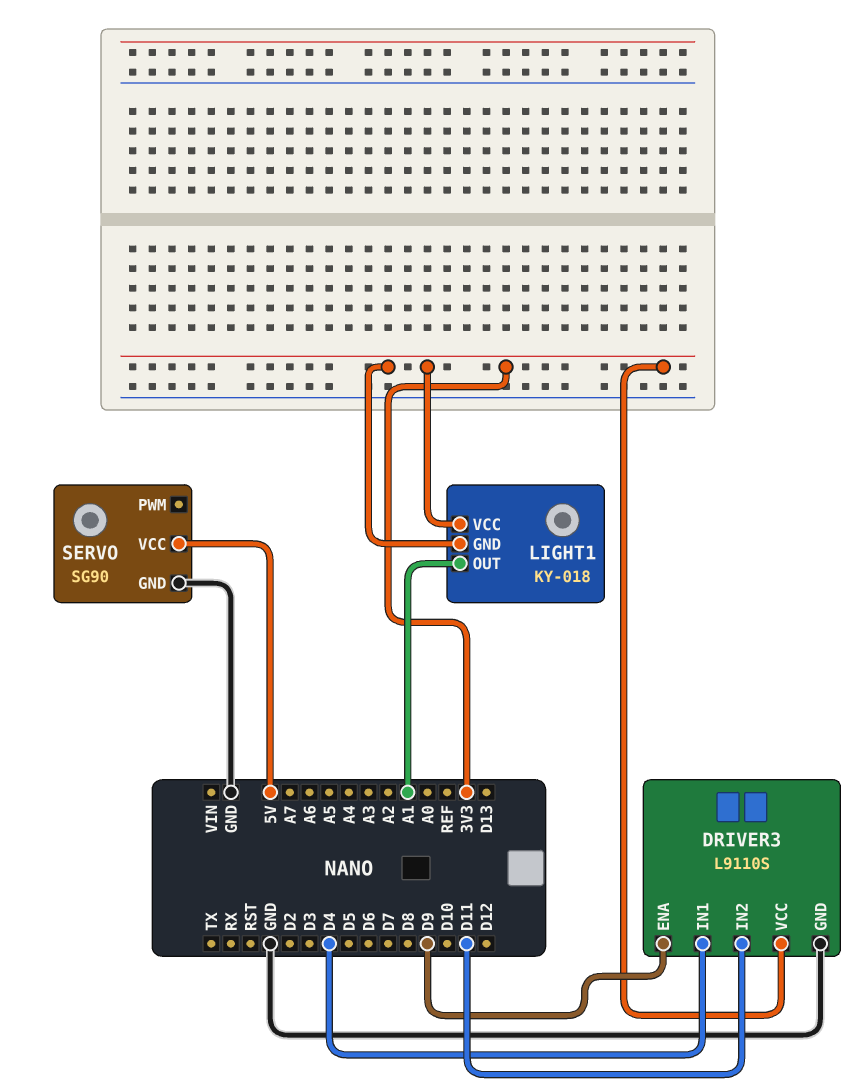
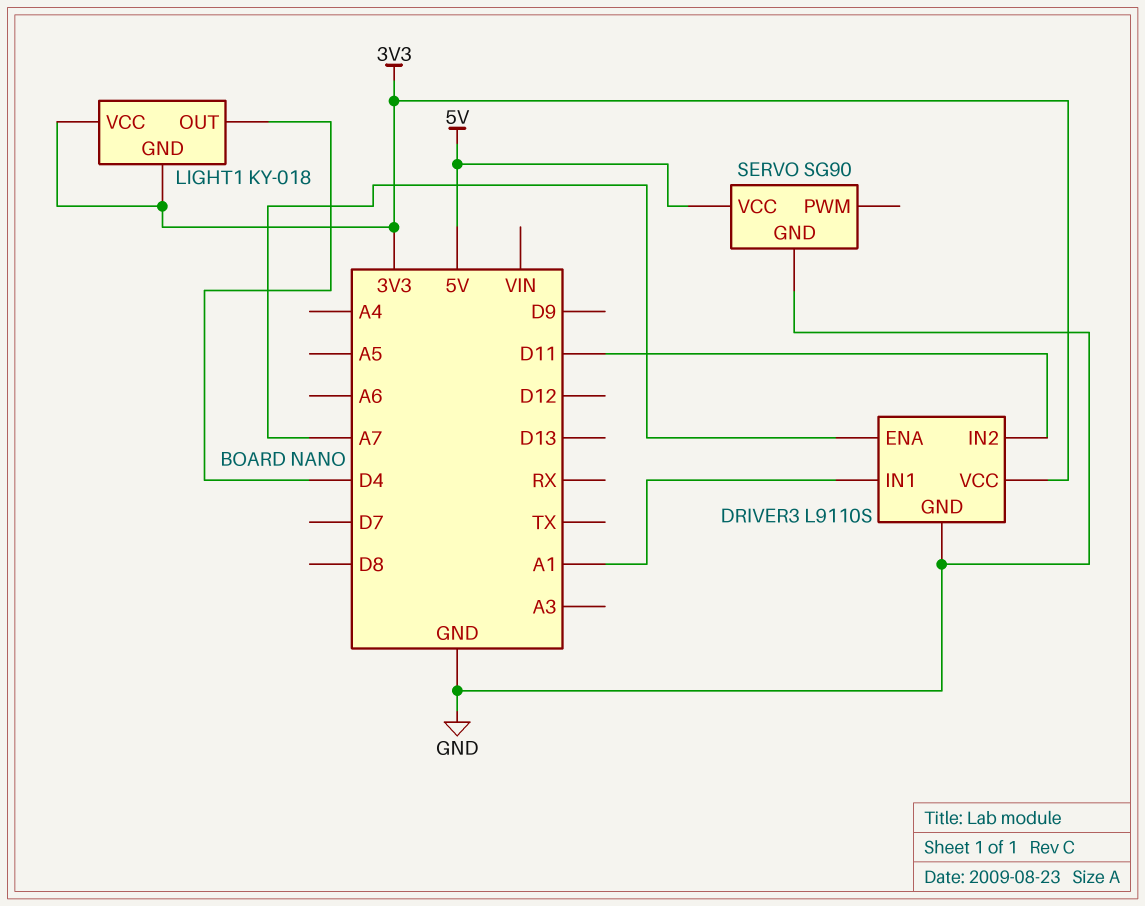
DRIVER3 pin ENA: D9 -> A7
DRIVER3 pin IN1: D4 -> A1
LIGHT1 pin OUT: A1 -> D4

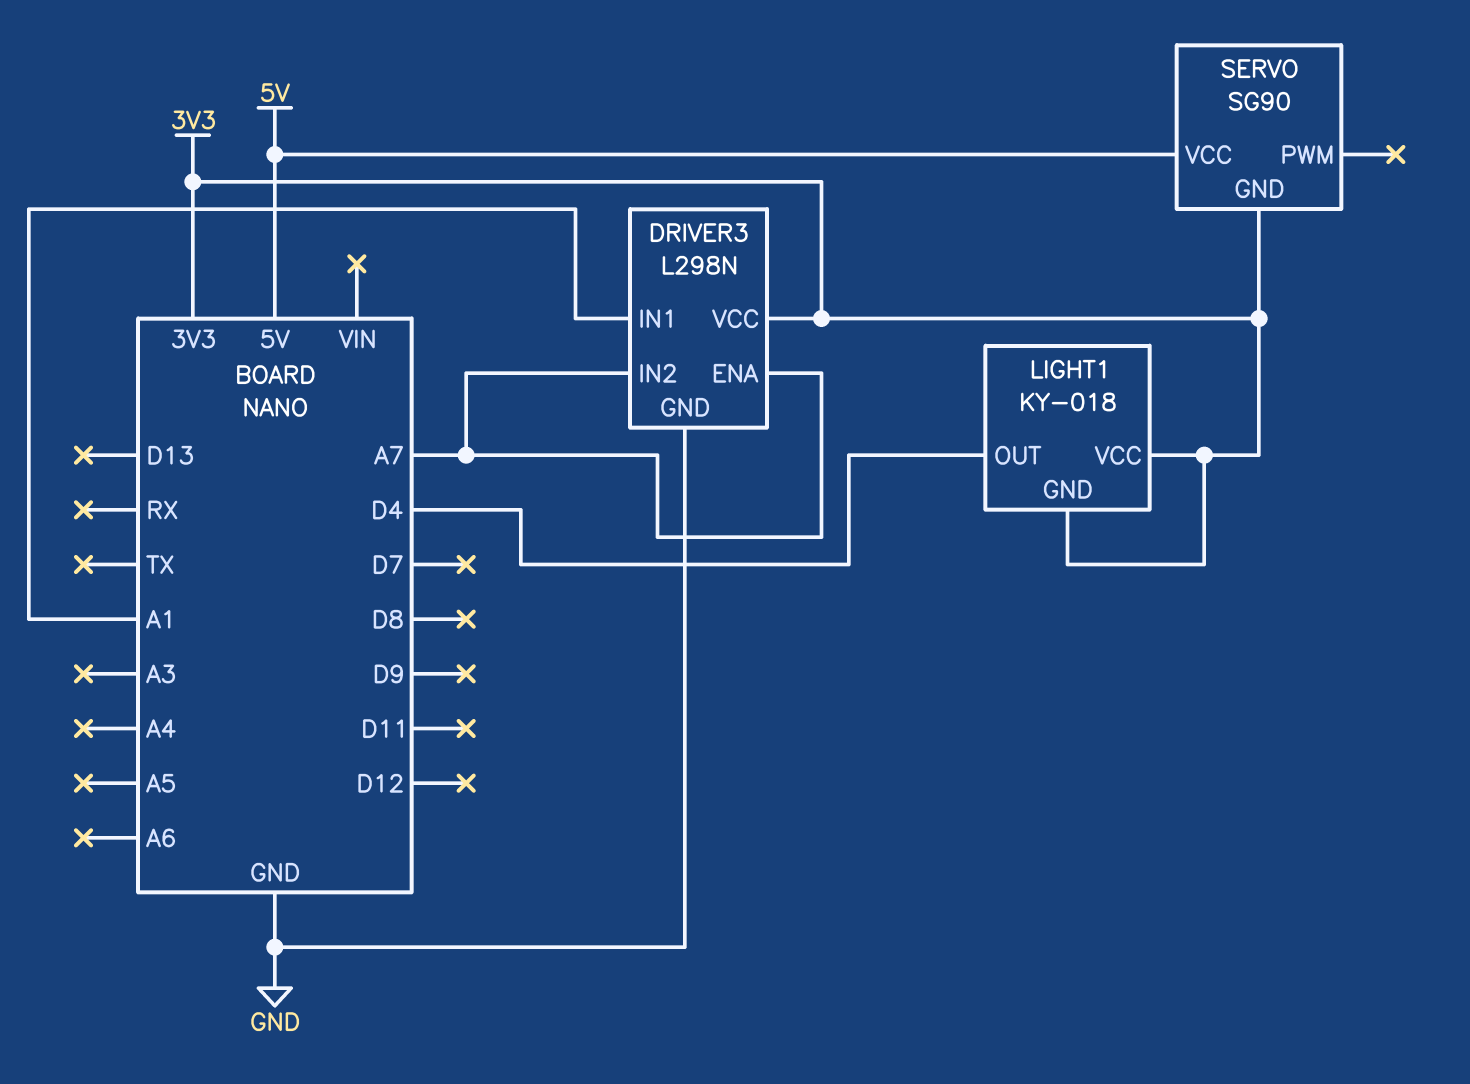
DRIVER3: L9110S -> L298N
DRIVER3 pin IN2: D11 -> A7
SERVO pin GND: GND -> 3V3

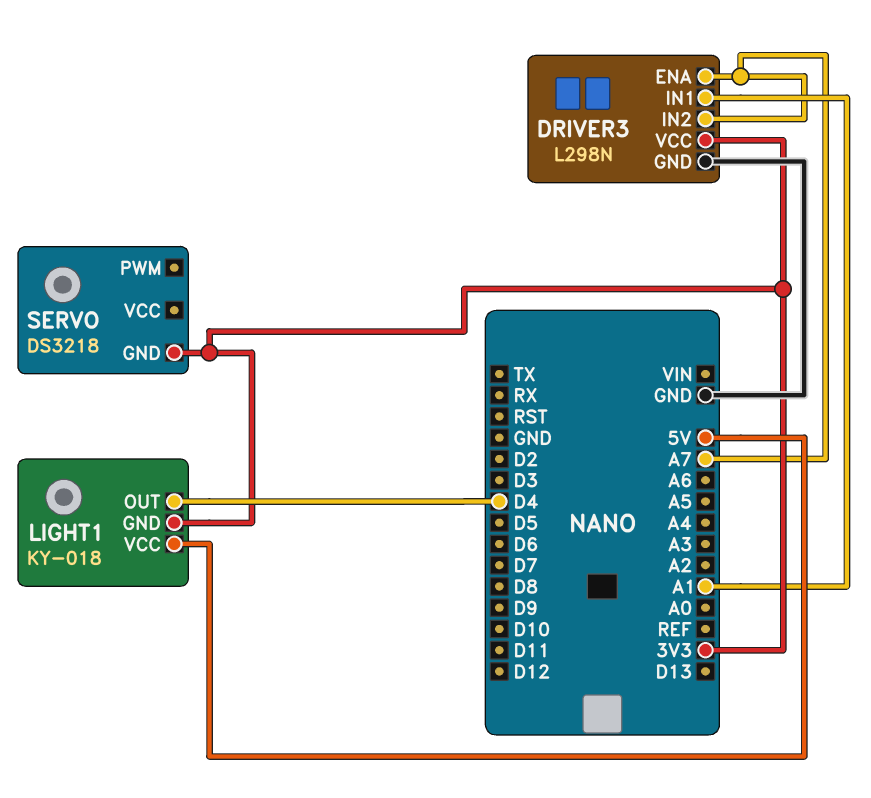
LIGHT1 pin VCC: 3V3 -> 5V
SERVO: SG90 -> DS3218
SERVO pin VCC: 5V -> none

